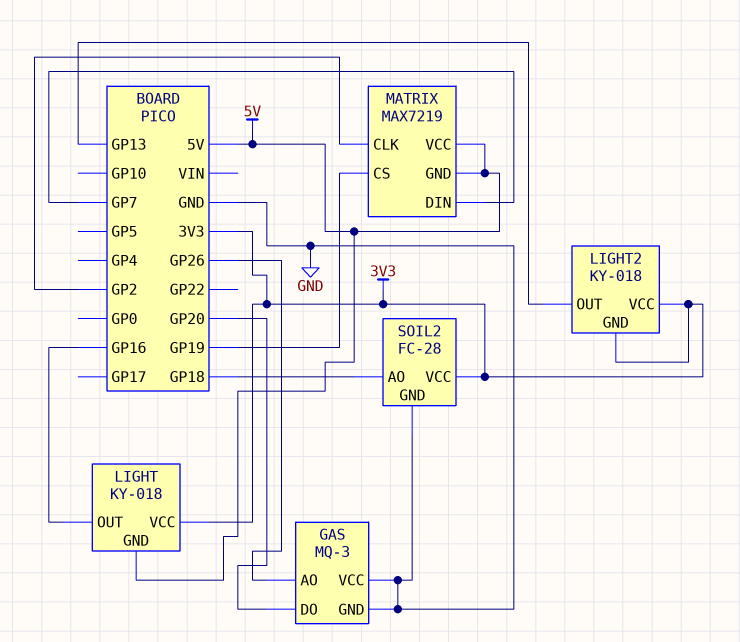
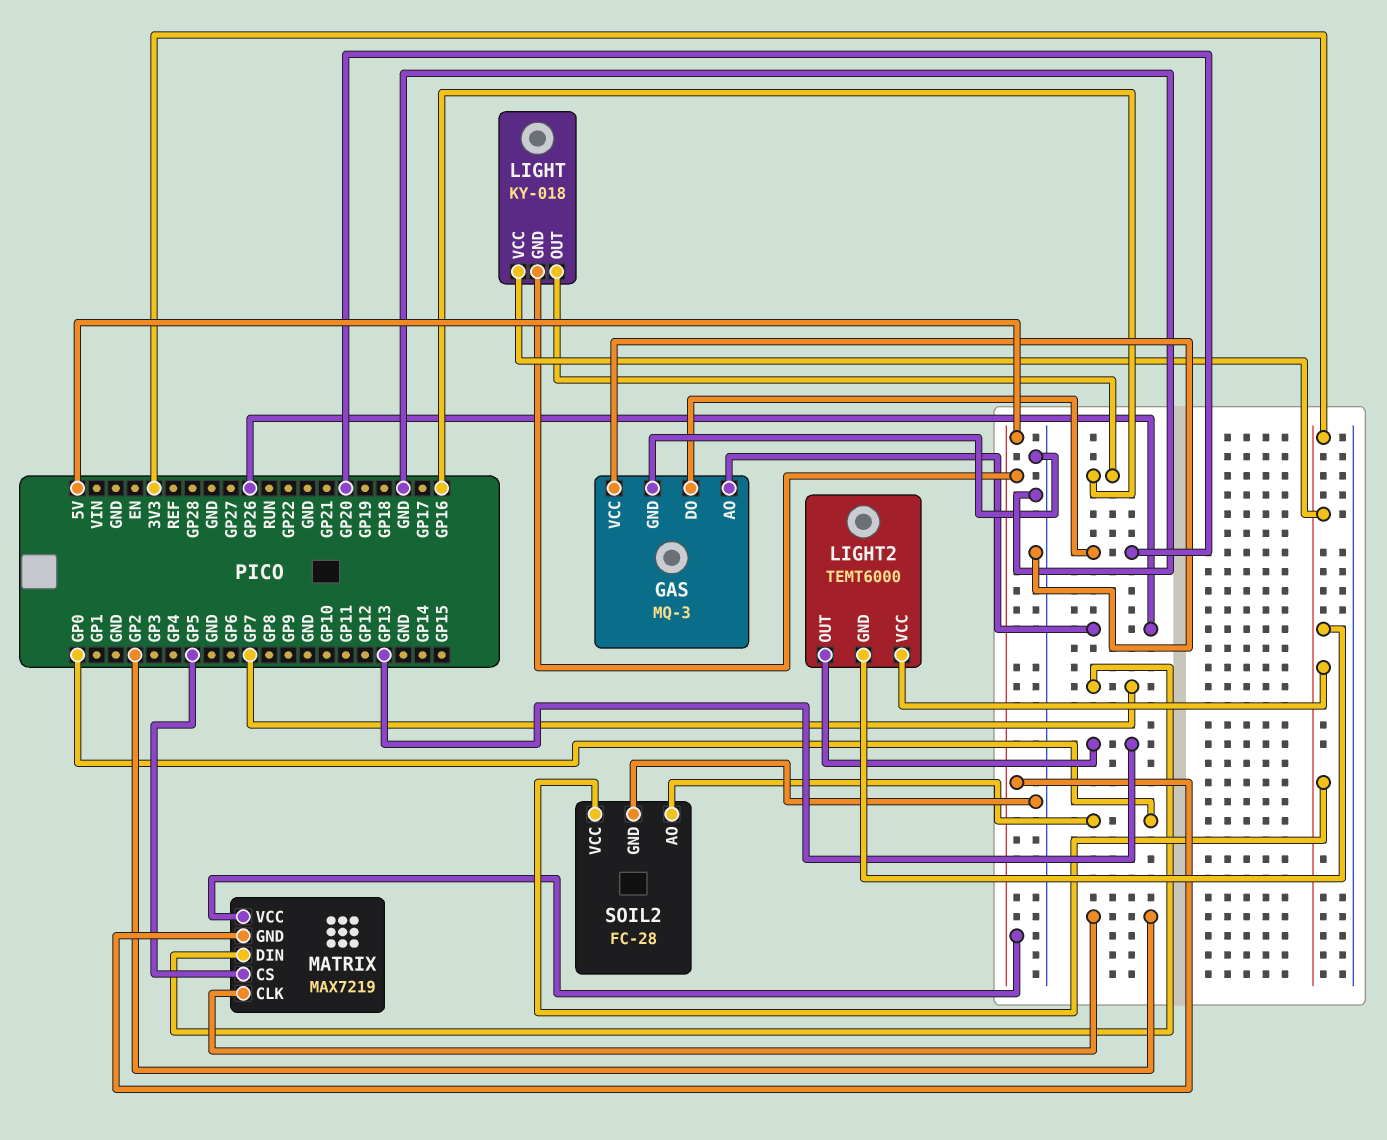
LIGHT2: KY-018 -> TEMT6000
MATRIX pin CS: GP19 -> GP5
SOIL2 pin AO: GP18 -> GP0

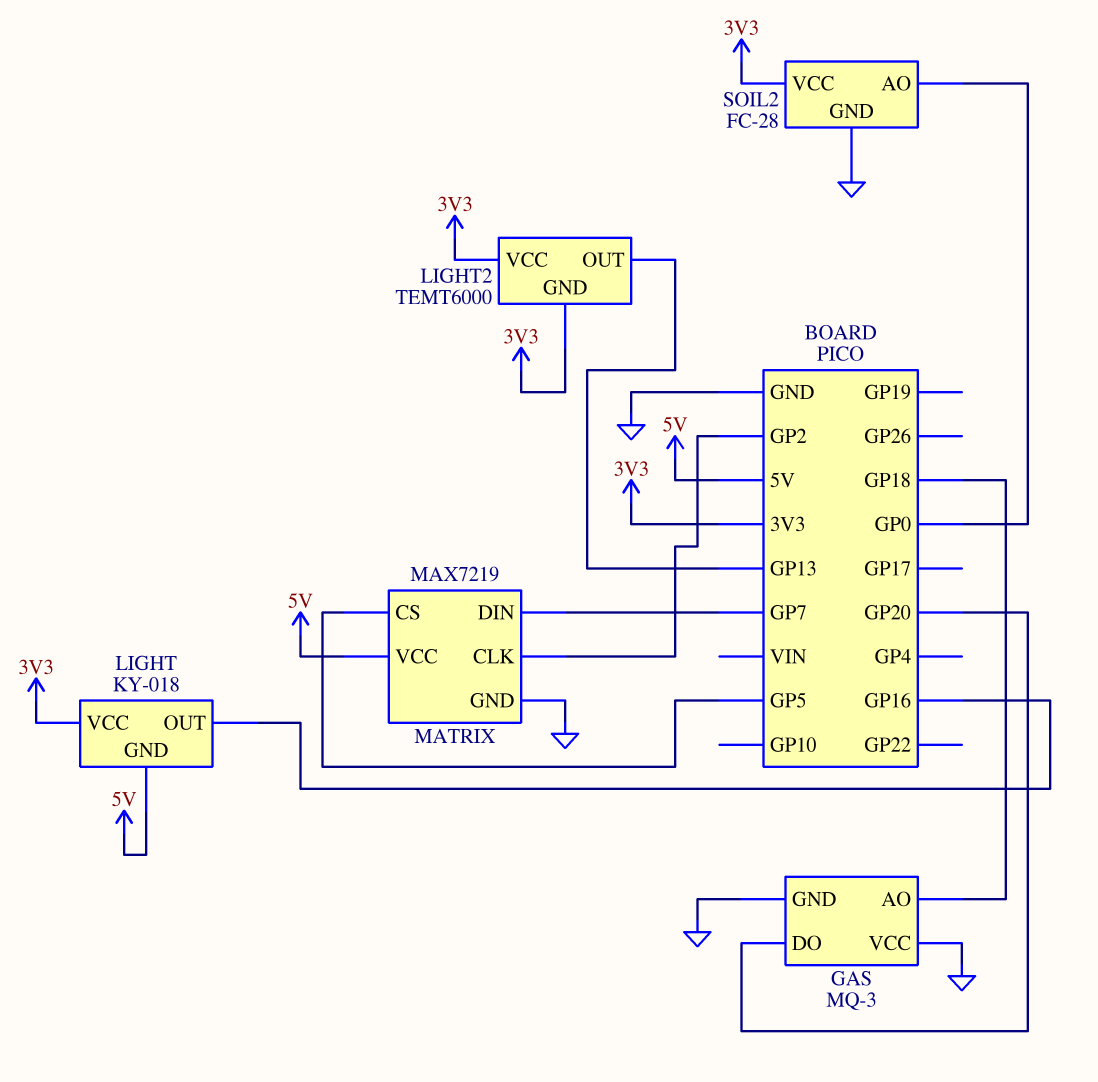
GAS pin AO: GP26 -> GP18
MATRIX pin GND: 5V -> GND

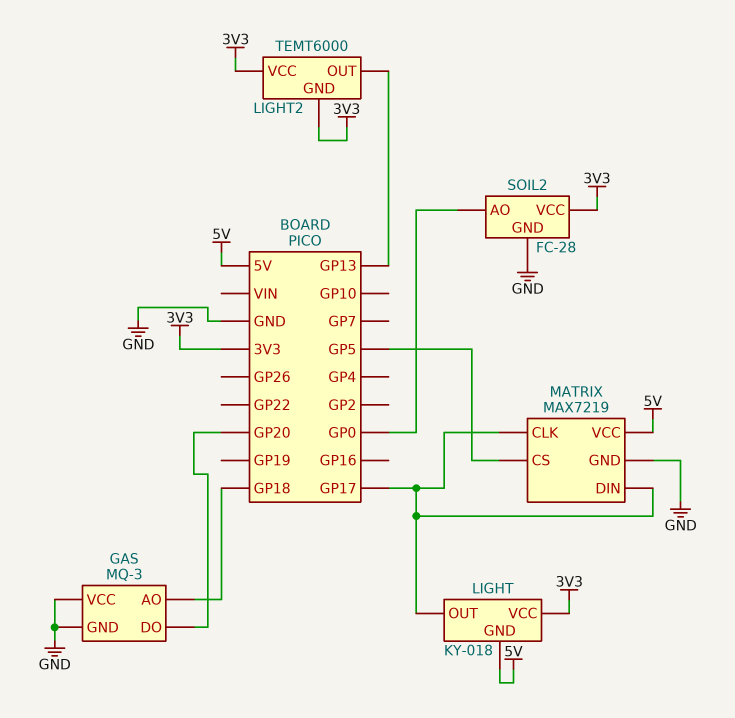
LIGHT pin OUT: GP16 -> GP17
MATRIX pin CLK: GP2 -> GP17
MATRIX pin DIN: GP7 -> GP17

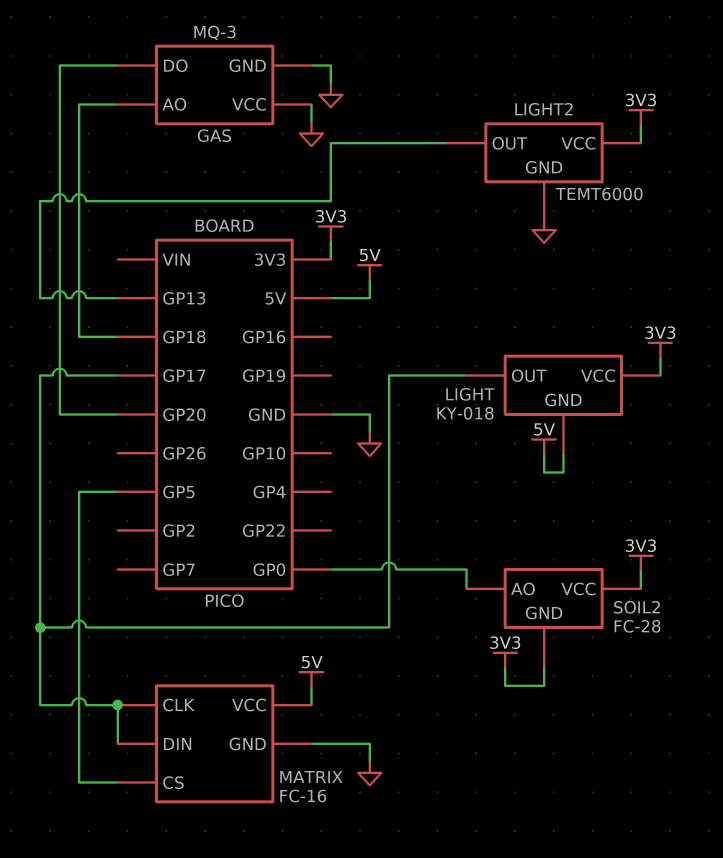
LIGHT2 pin GND: 3V3 -> GND
MATRIX: MAX7219 -> FC-16
SOIL2 pin GND: GND -> 3V3

